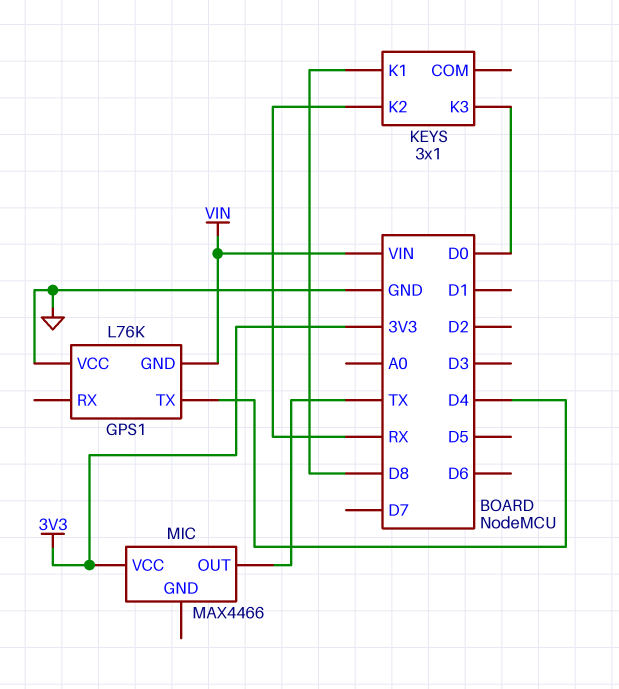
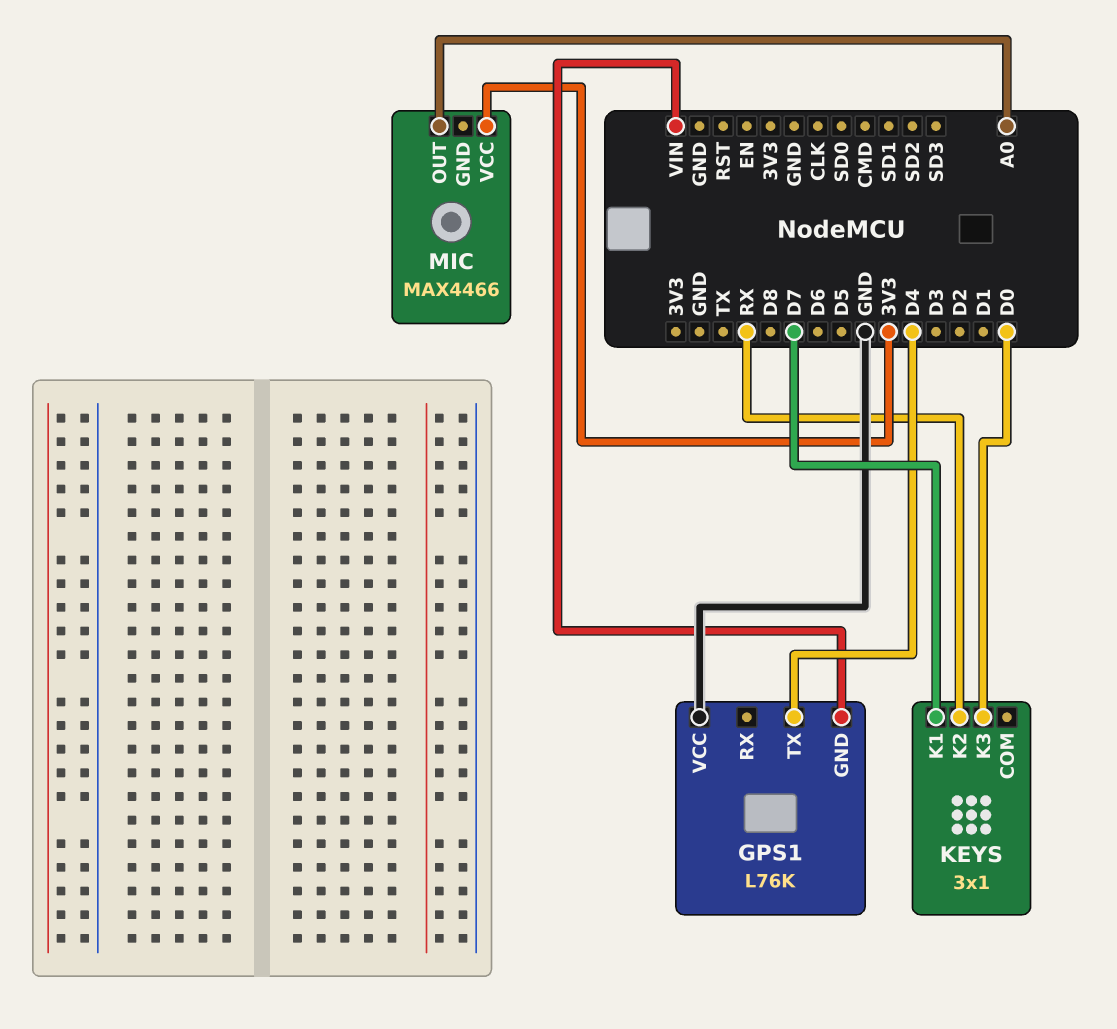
KEYS pin K1: D8 -> D7
MIC pin OUT: TX -> A0

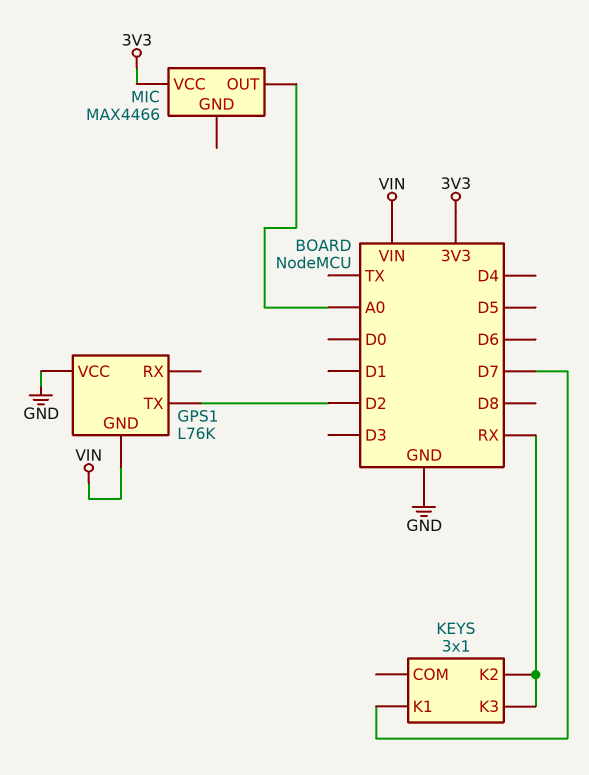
GPS1 pin TX: D4 -> D2
KEYS pin K3: D0 -> RX

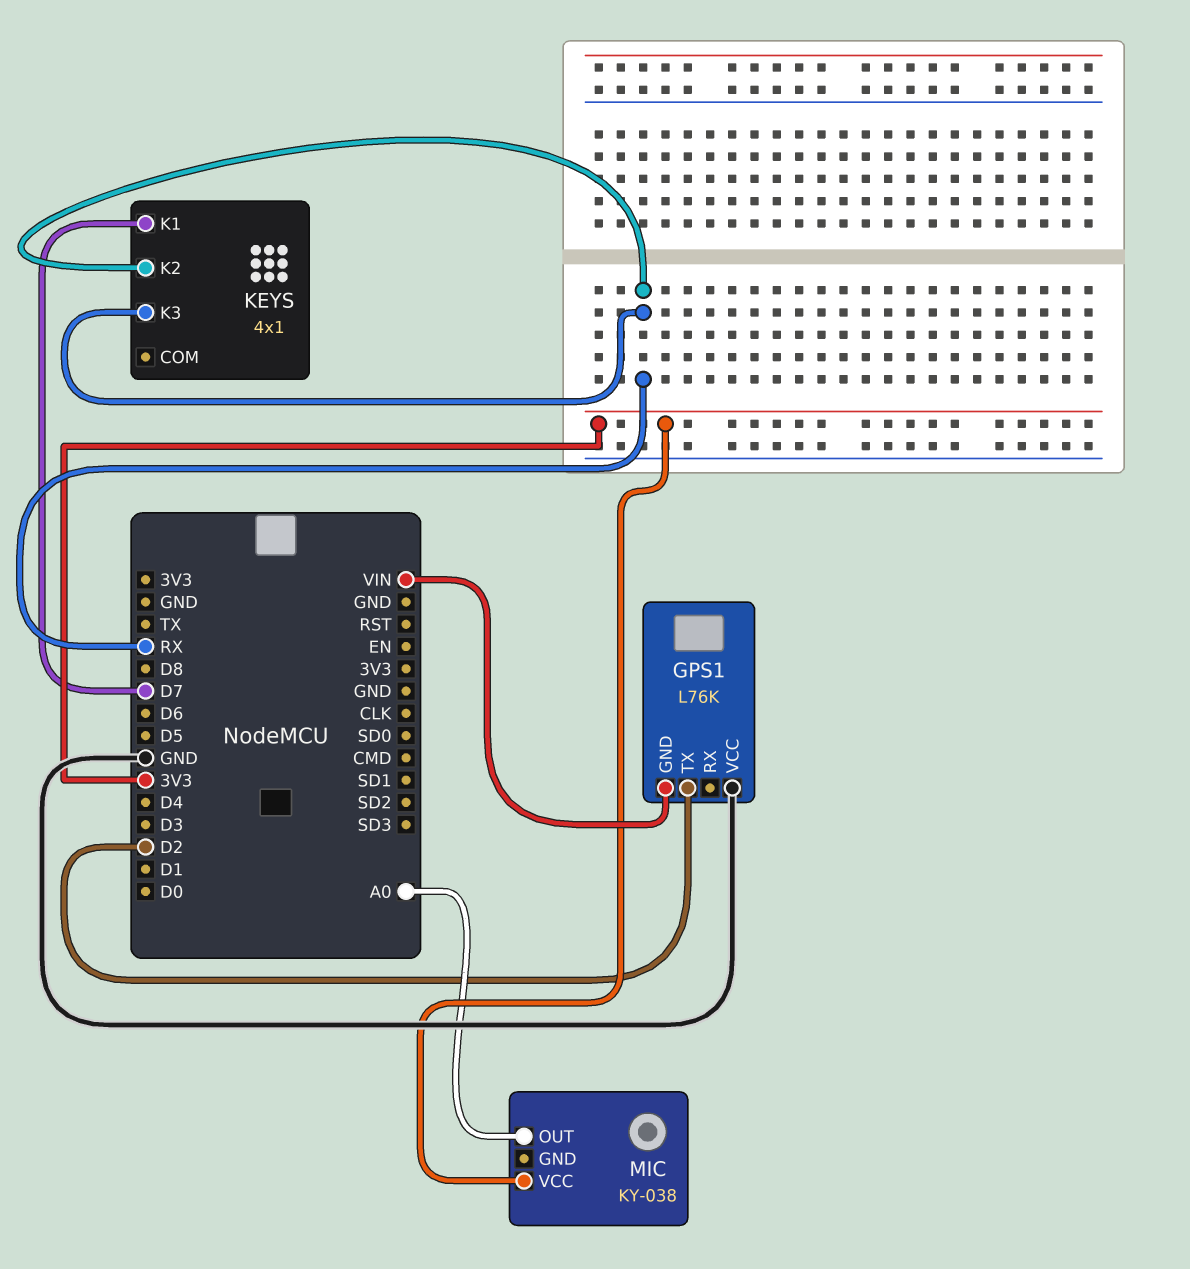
KEYS: 3x1 -> 4x1
MIC: MAX4466 -> KY-038

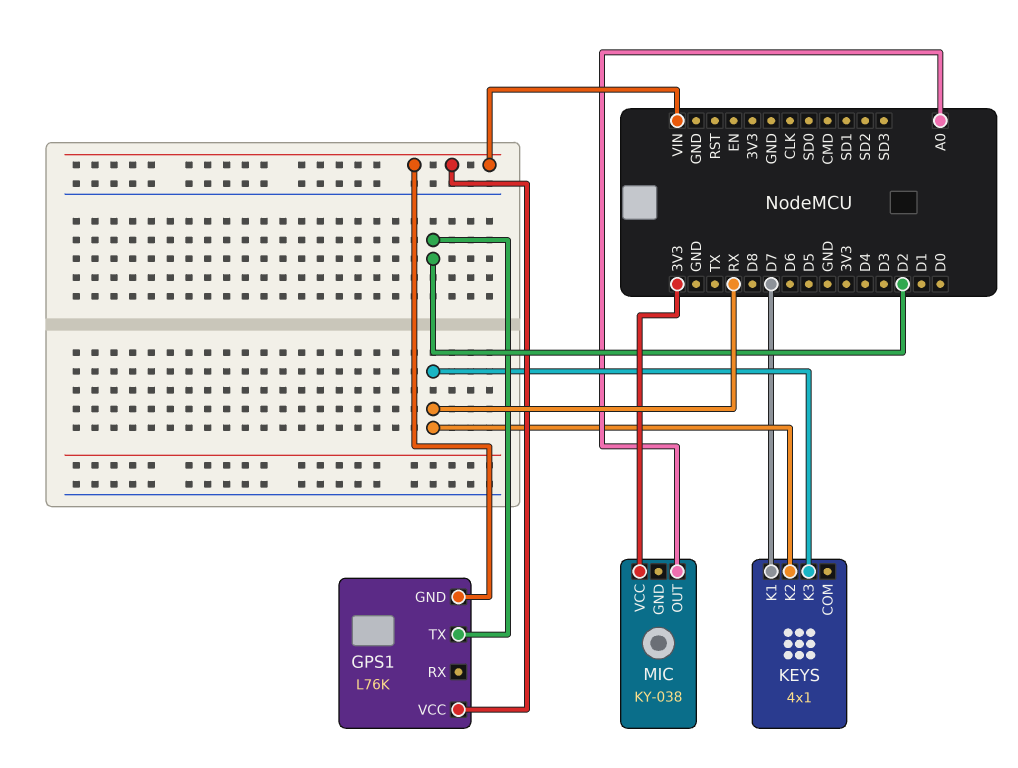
GPS1 pin VCC: GND -> VIN

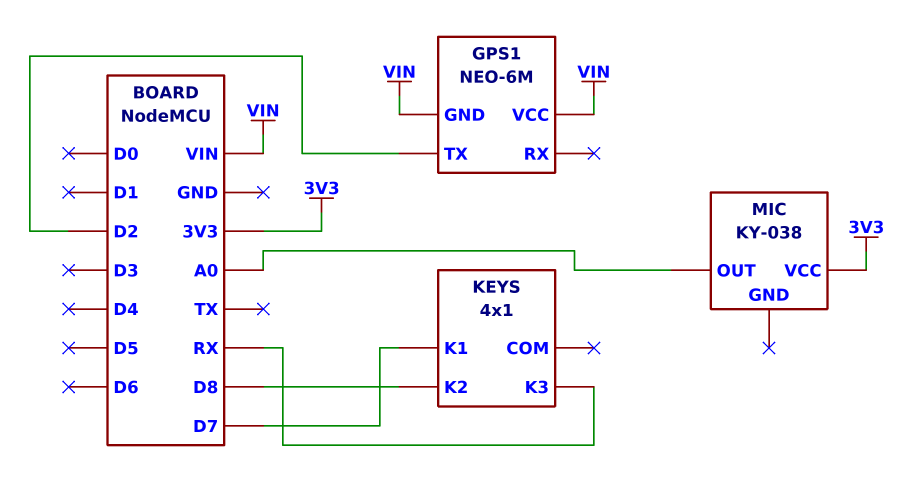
GPS1: L76K -> NEO-6M
KEYS pin K2: RX -> D8

